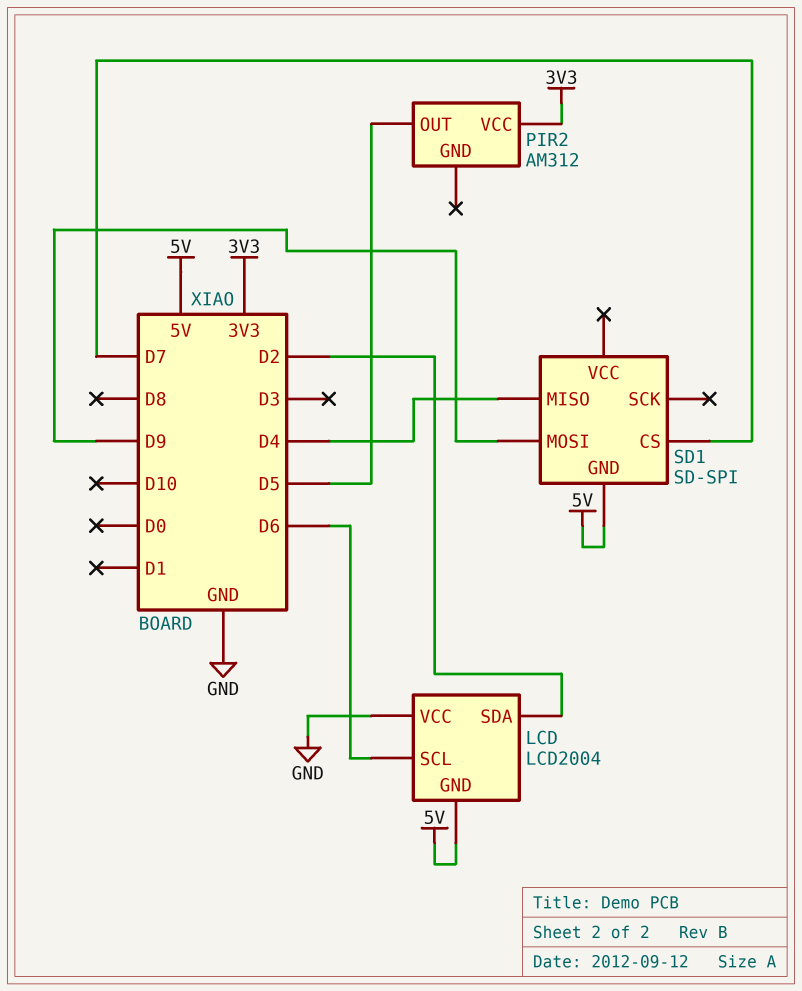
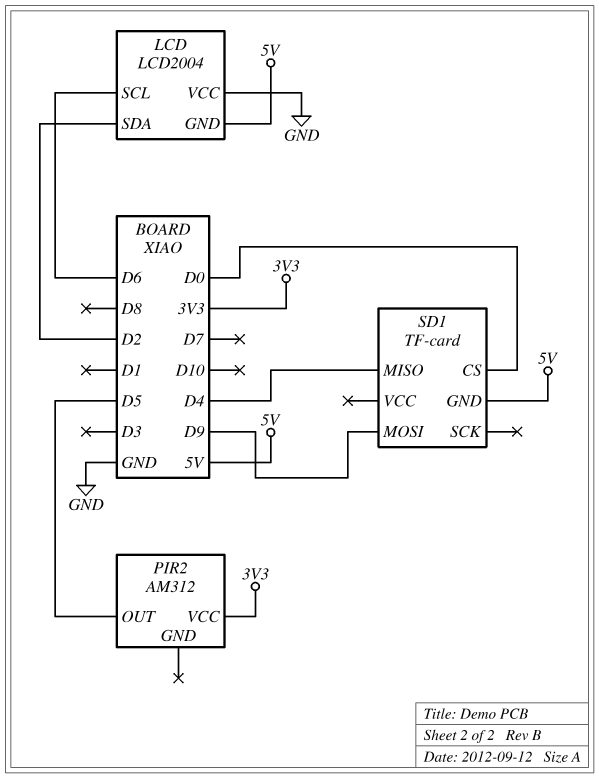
SD1: SD-SPI -> TF-card
SD1 pin CS: D7 -> D0

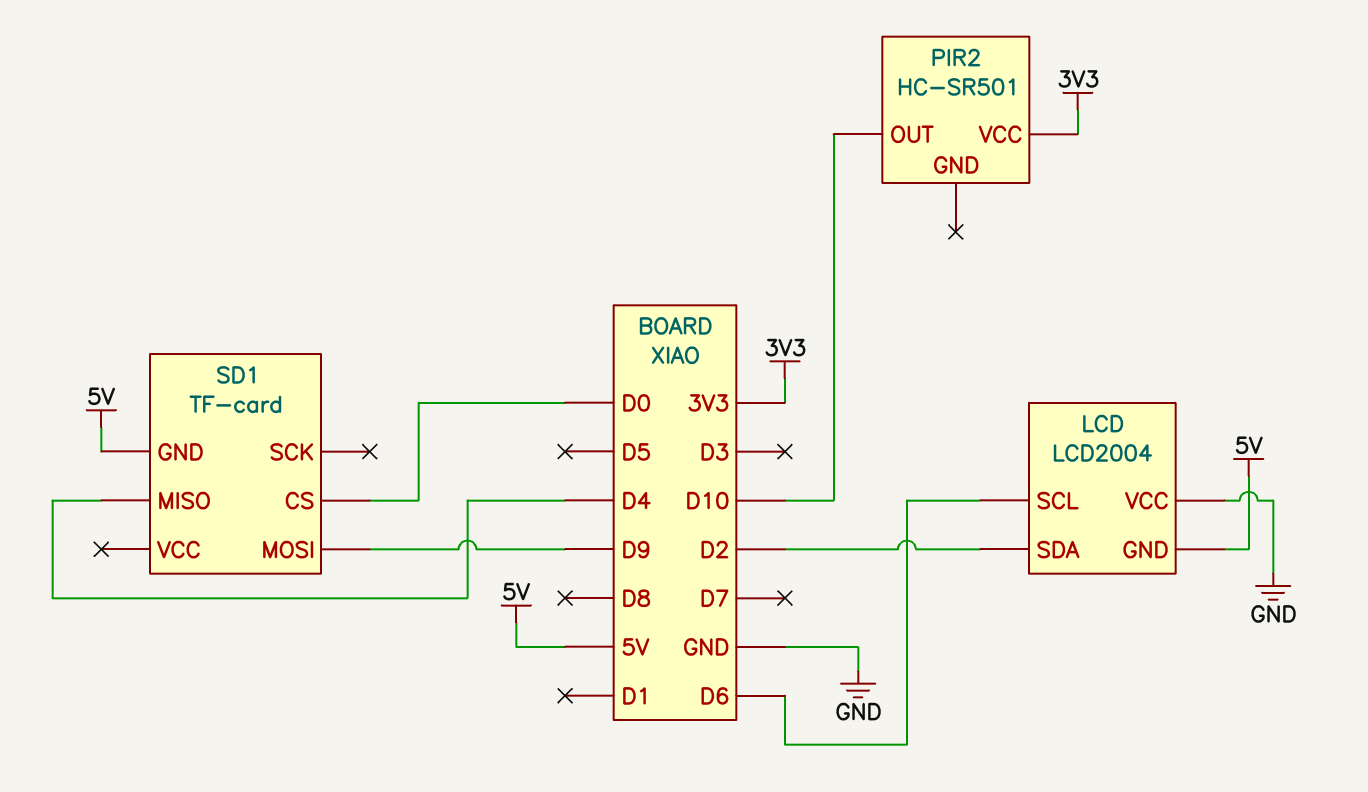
PIR2: AM312 -> HC-SR501
PIR2 pin OUT: D5 -> D10

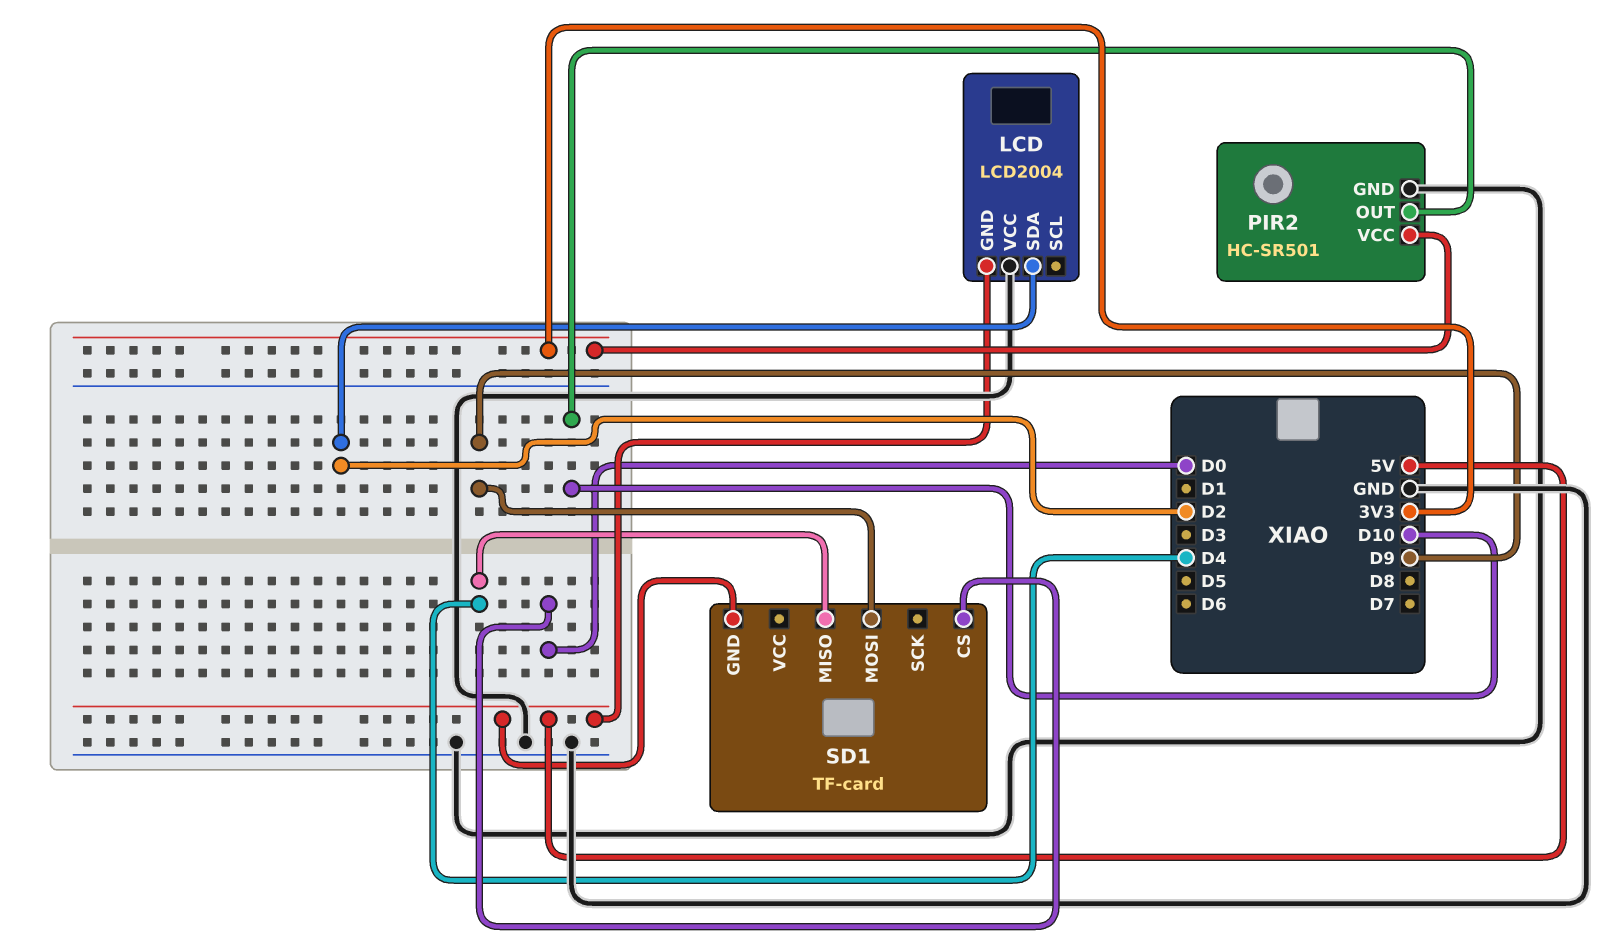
LCD pin SCL: D6 -> none
PIR2 pin GND: none -> GND

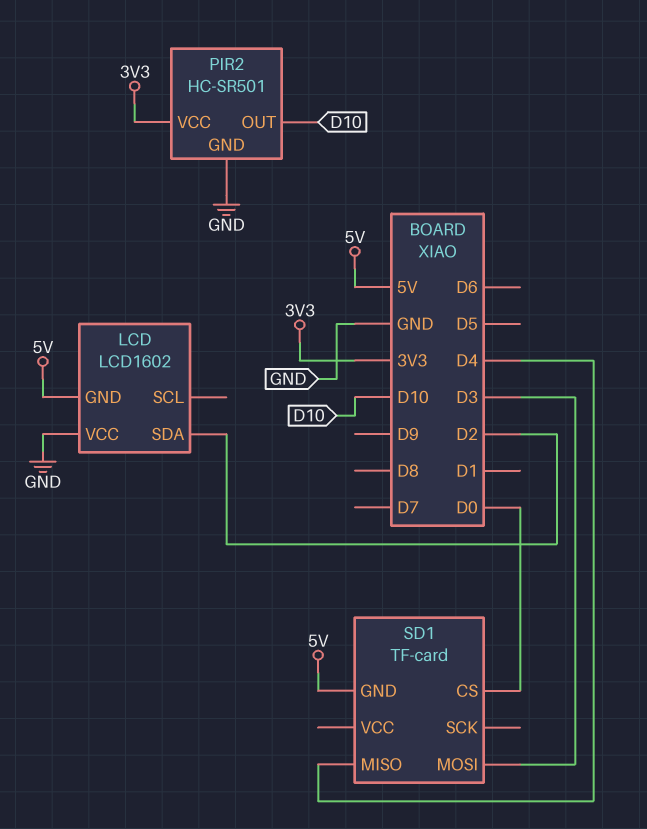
LCD: LCD2004 -> LCD1602
SD1 pin MOSI: D9 -> D3

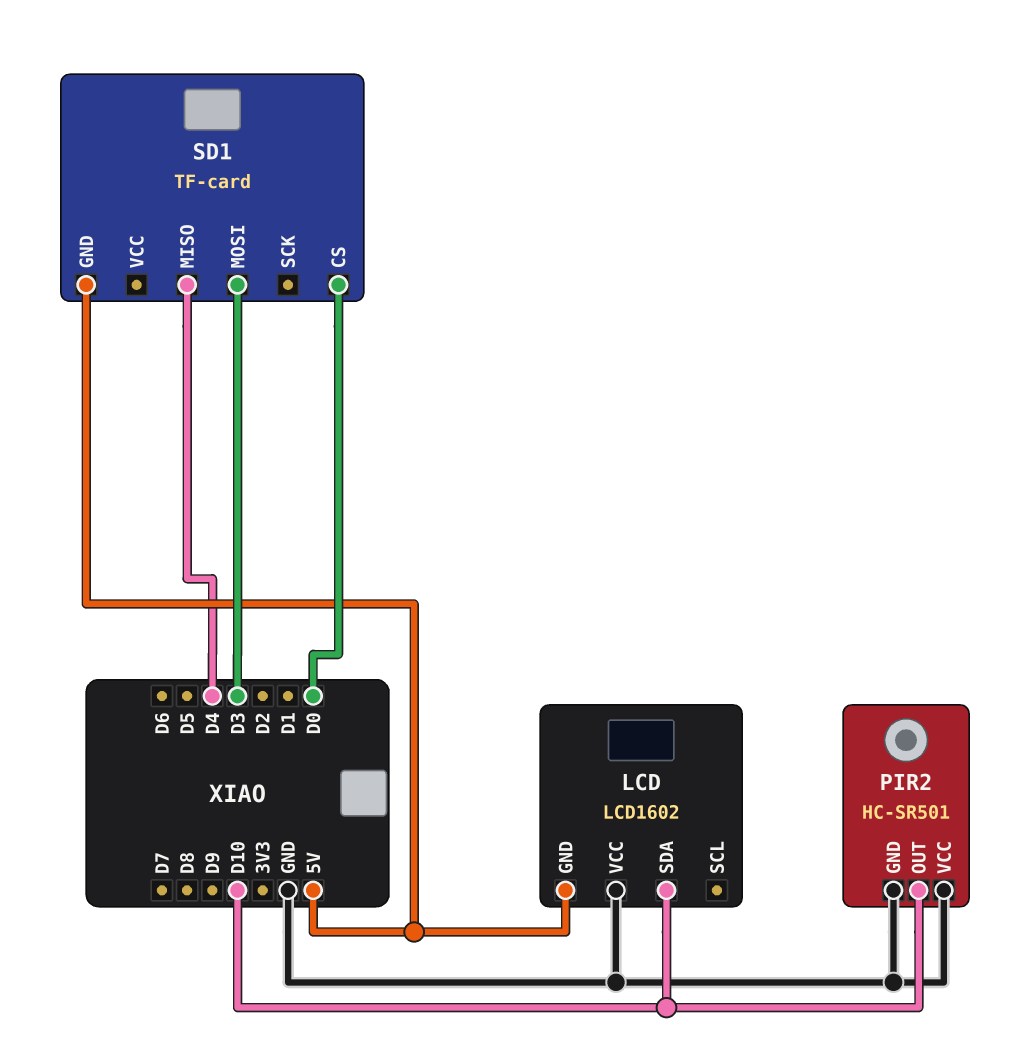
LCD pin SDA: D2 -> D10
PIR2 pin VCC: 3V3 -> GND

